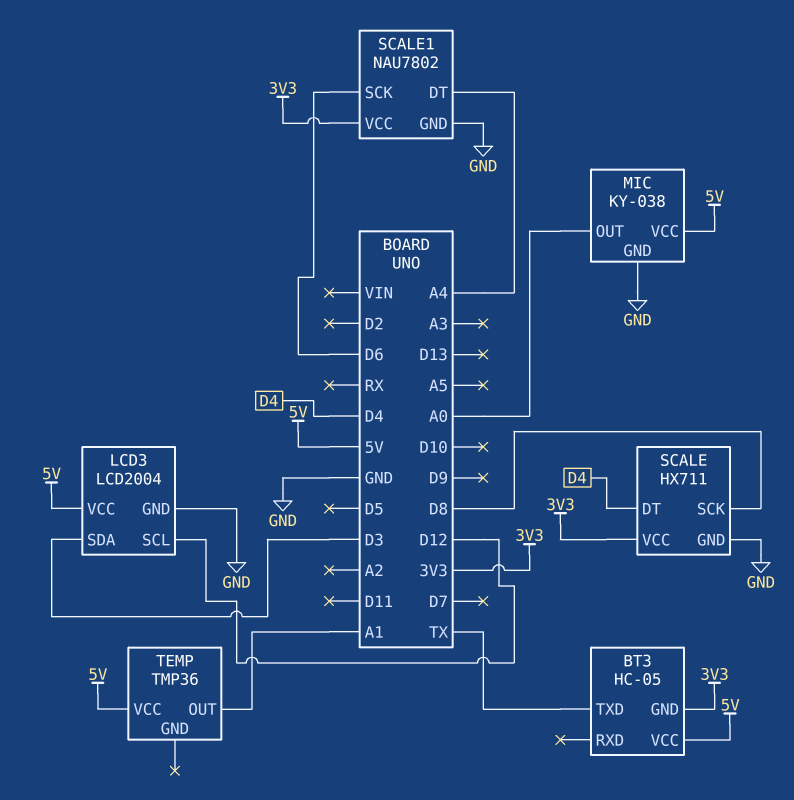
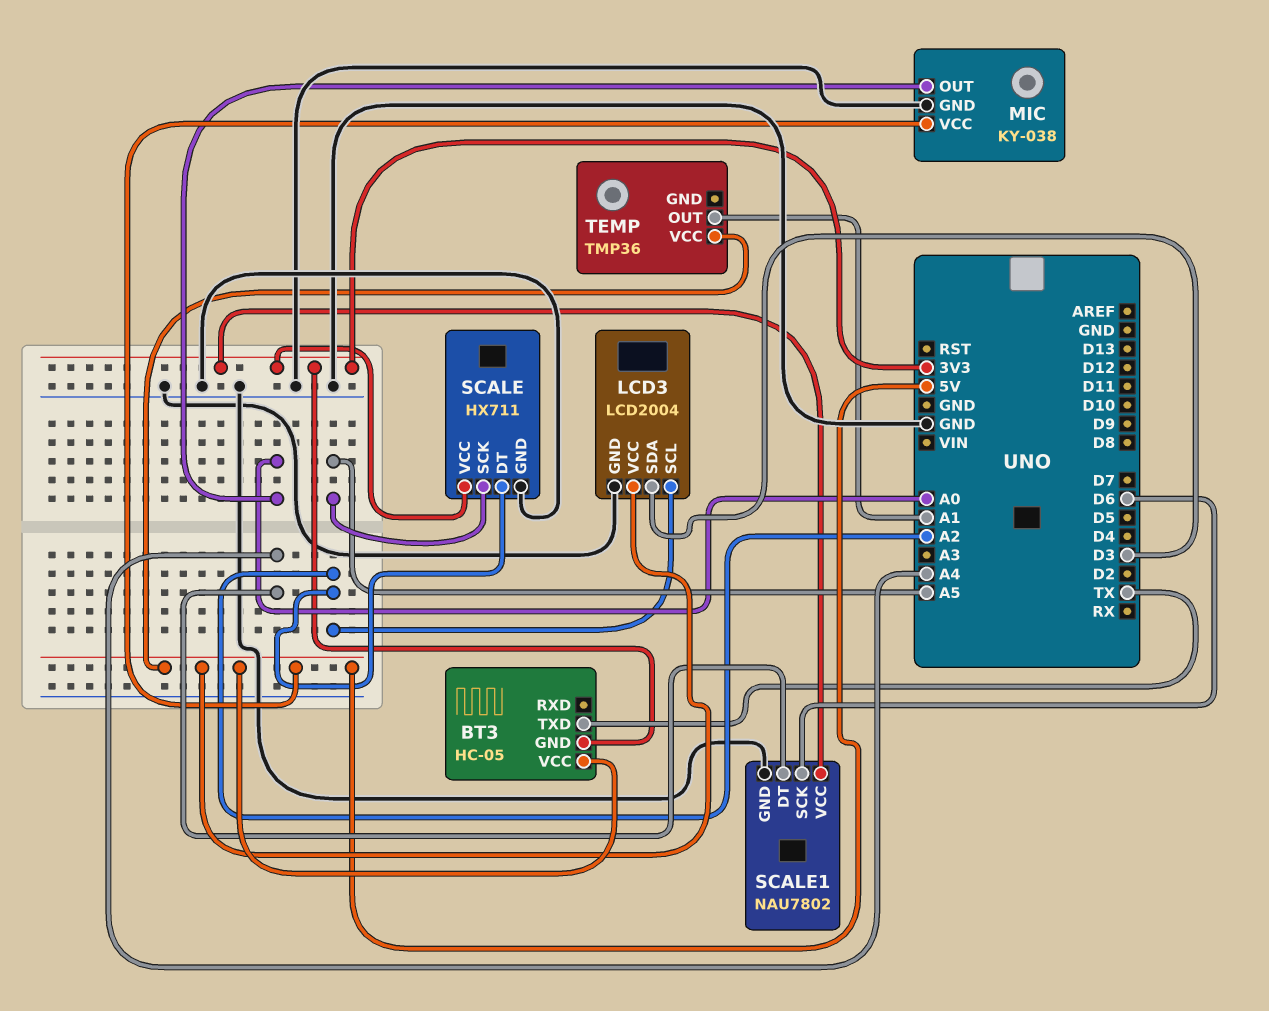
LCD3 pin SCL: D12 -> A2
SCALE pin DT: D4 -> A2
SCALE pin SCK: D8 -> A5

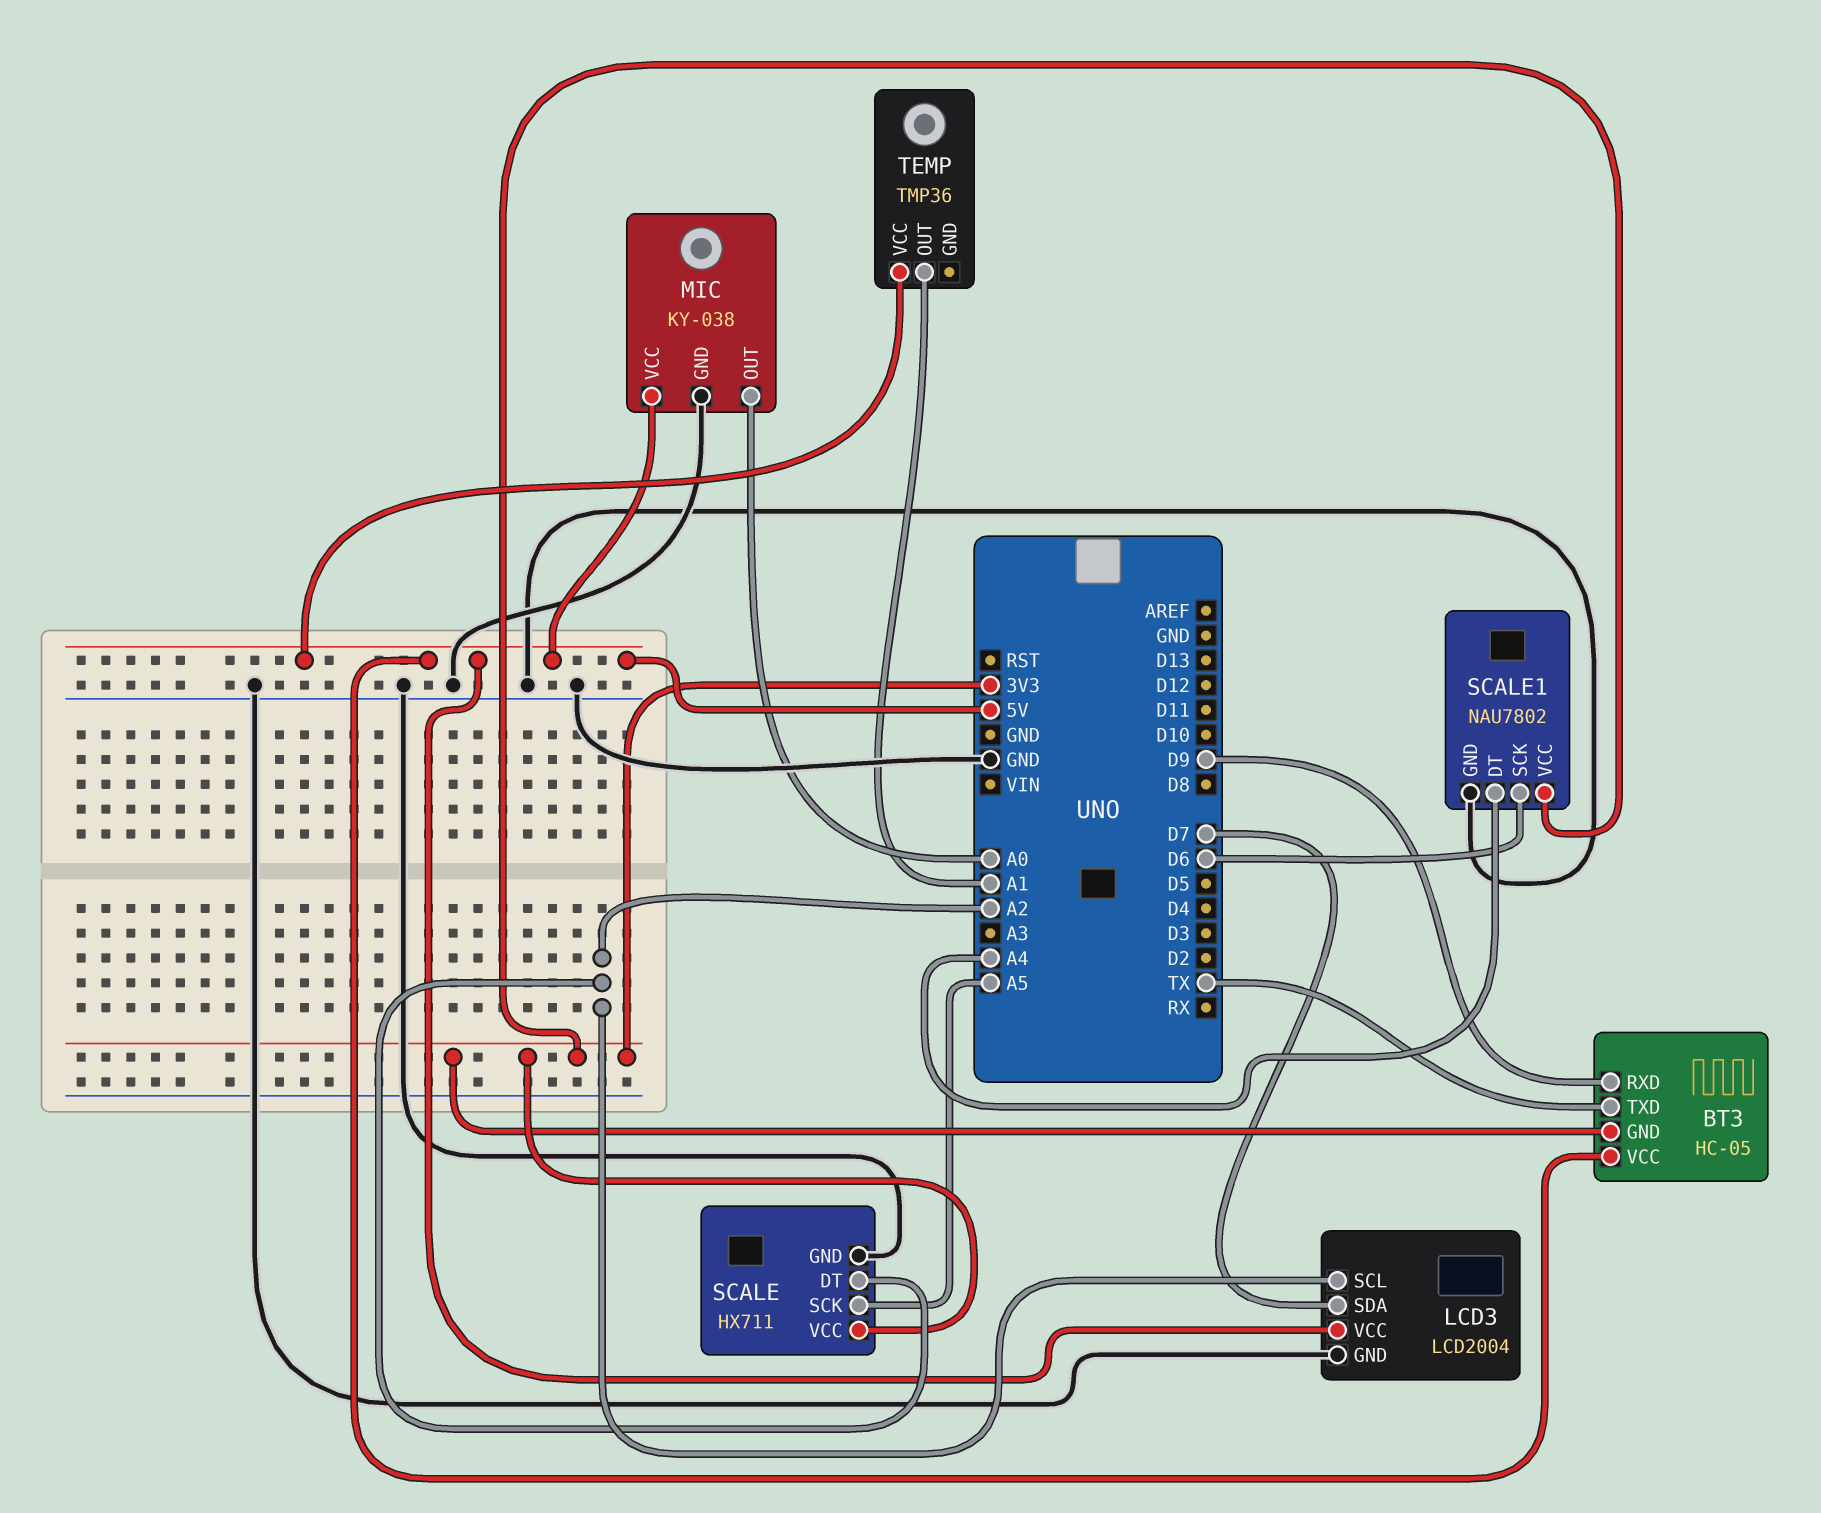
BT3 pin RXD: none -> D9
LCD3 pin SDA: D3 -> D7

